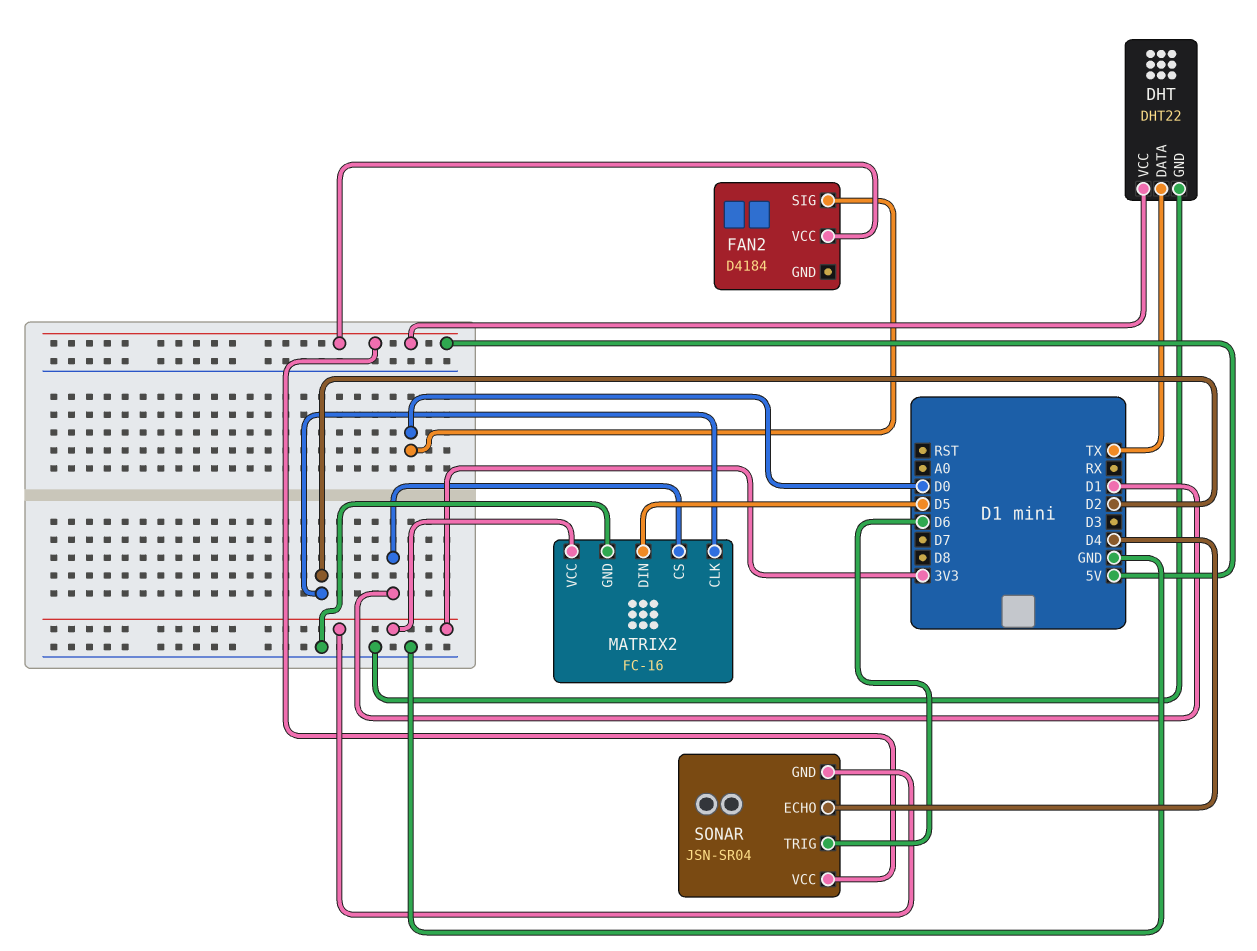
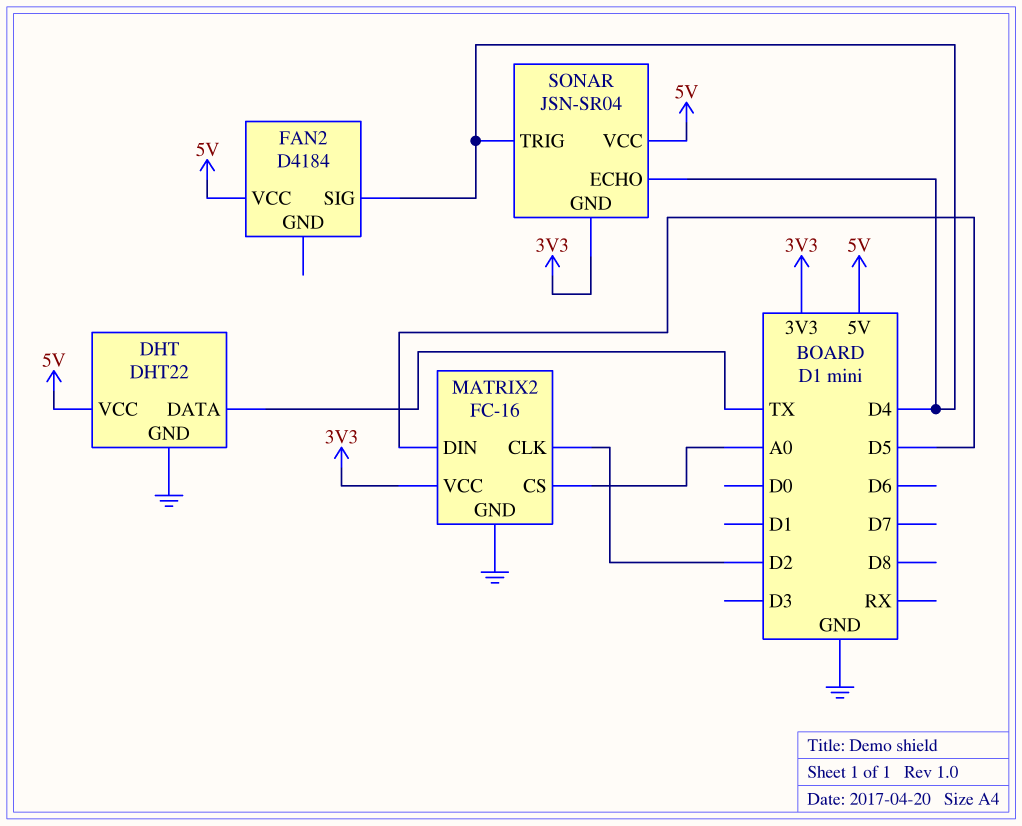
FAN2 pin SIG: D0 -> D4
MATRIX2 pin CS: D1 -> A0
SONAR pin TRIG: D6 -> D4

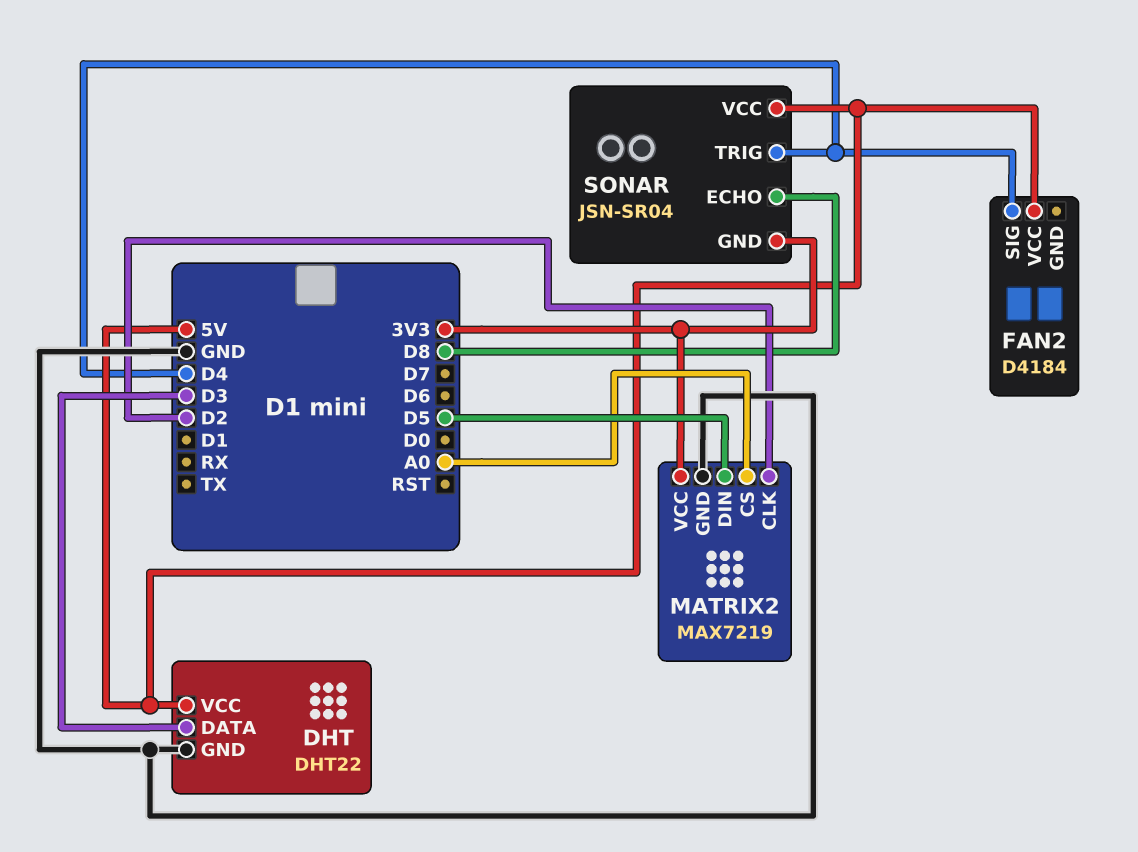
DHT pin DATA: TX -> D3
MATRIX2: FC-16 -> MAX7219
SONAR pin ECHO: D4 -> D8

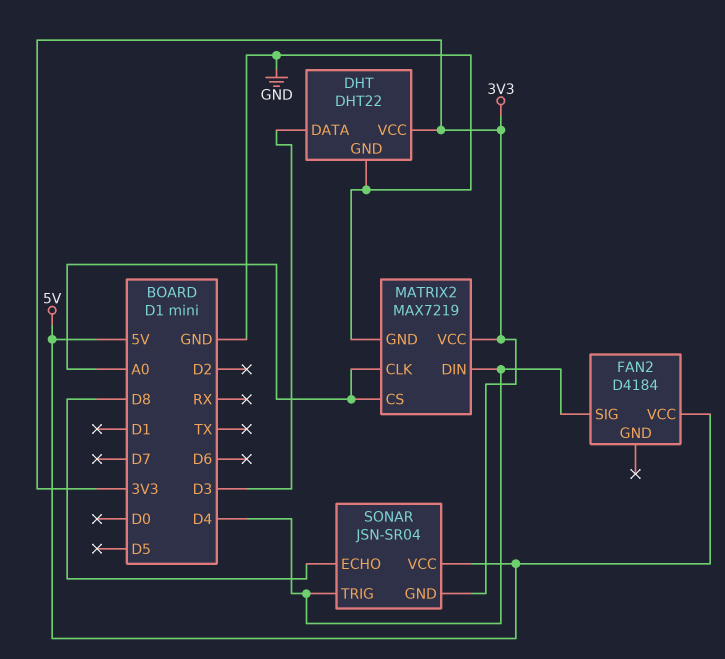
DHT pin VCC: 5V -> 3V3
MATRIX2 pin CLK: D2 -> A0
MATRIX2 pin DIN: D5 -> D4

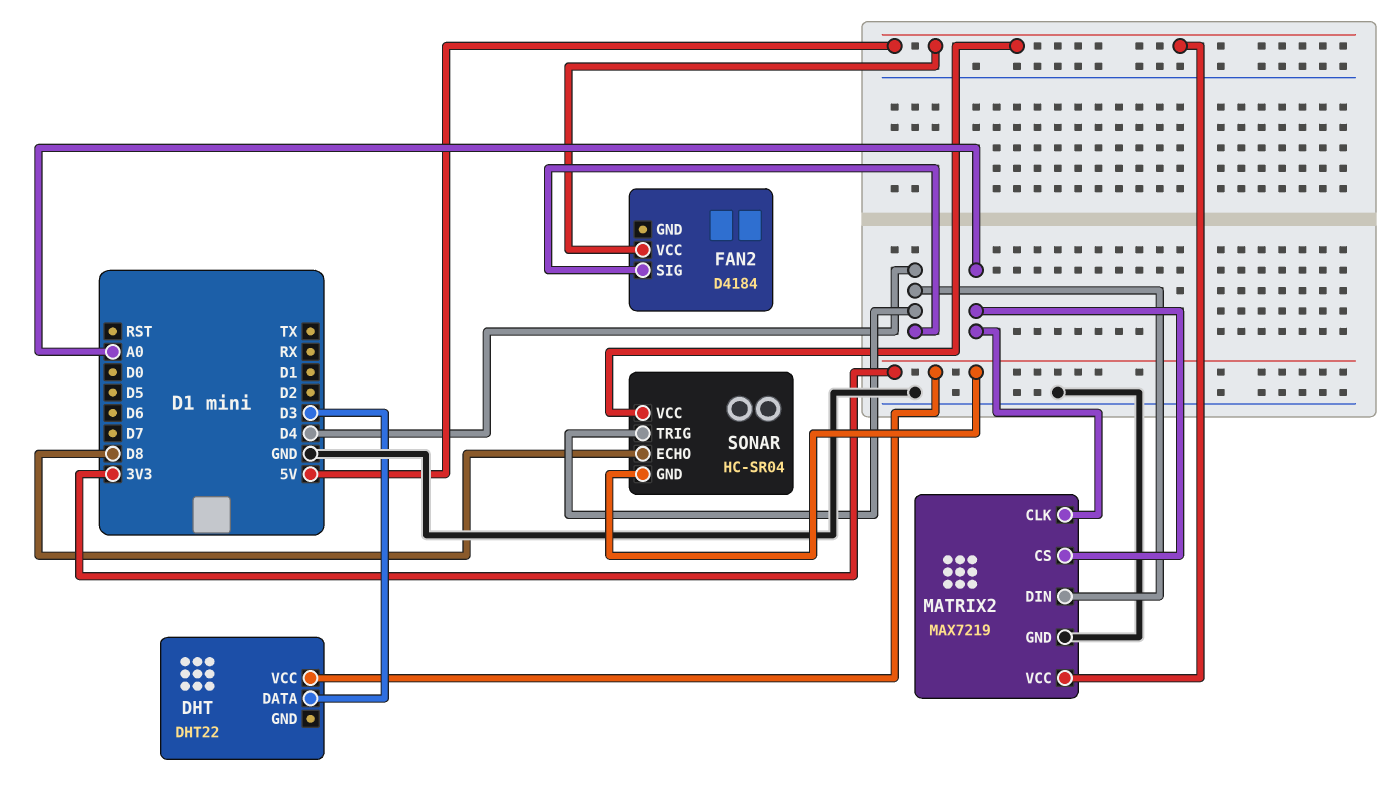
DHT pin GND: GND -> none
MATRIX2 pin VCC: 3V3 -> 5V
SONAR: JSN-SR04 -> HC-SR04

